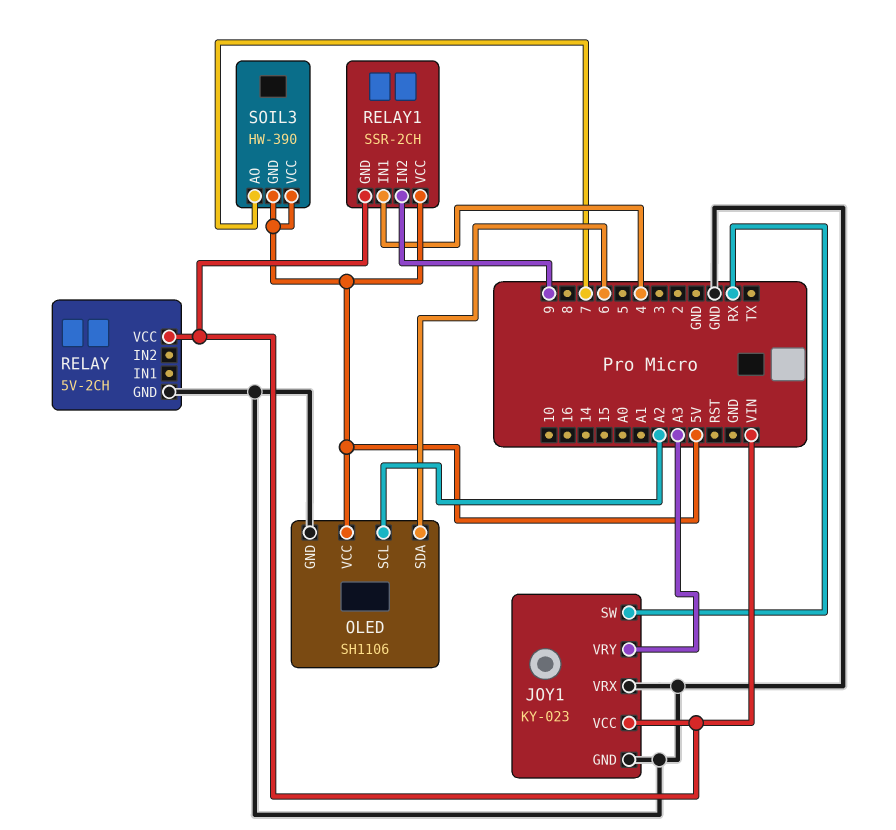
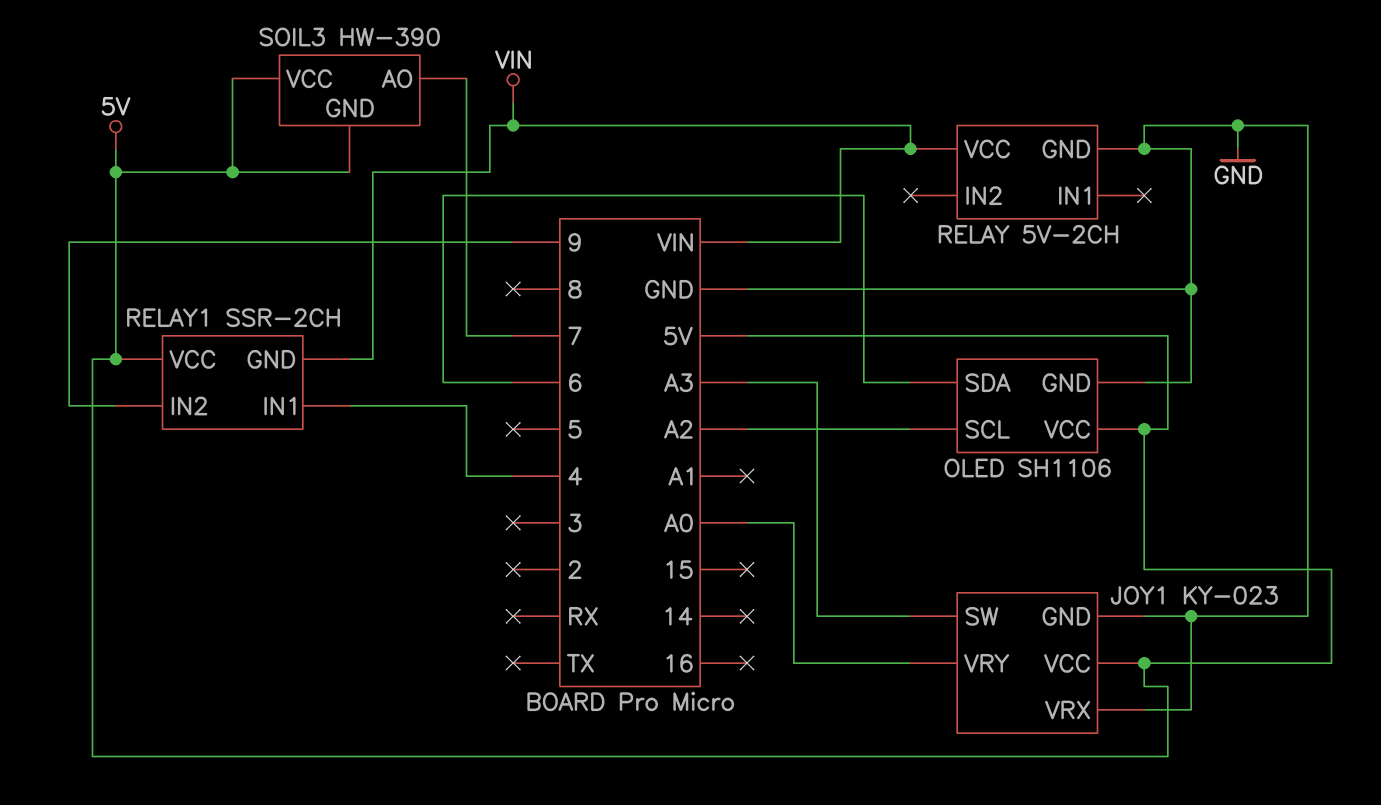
JOY1 pin SW: RX -> A3
JOY1 pin VCC: VIN -> 5V
JOY1 pin VRY: A3 -> A0

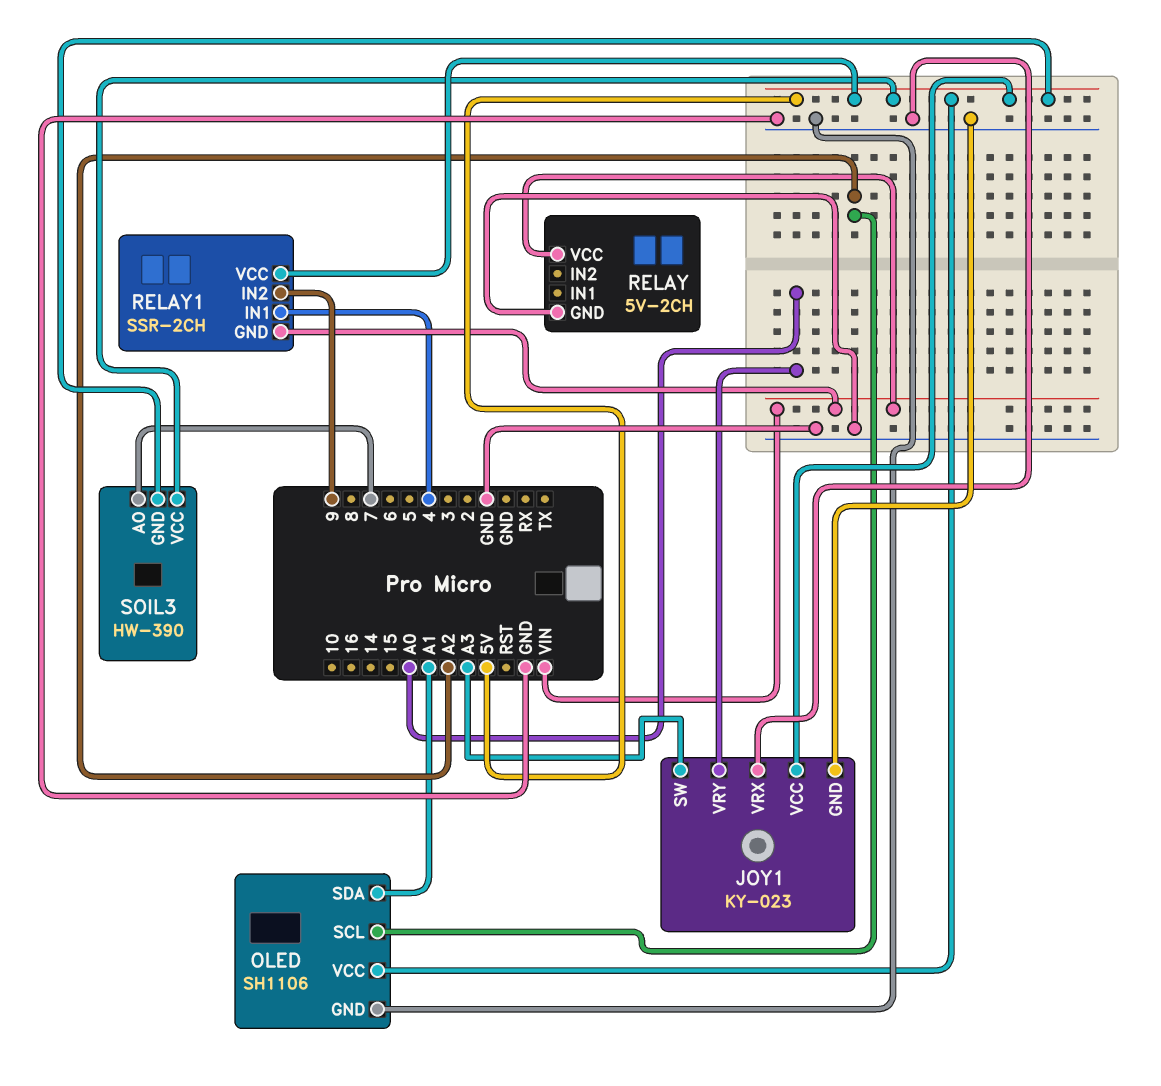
OLED pin SDA: 6 -> A1

